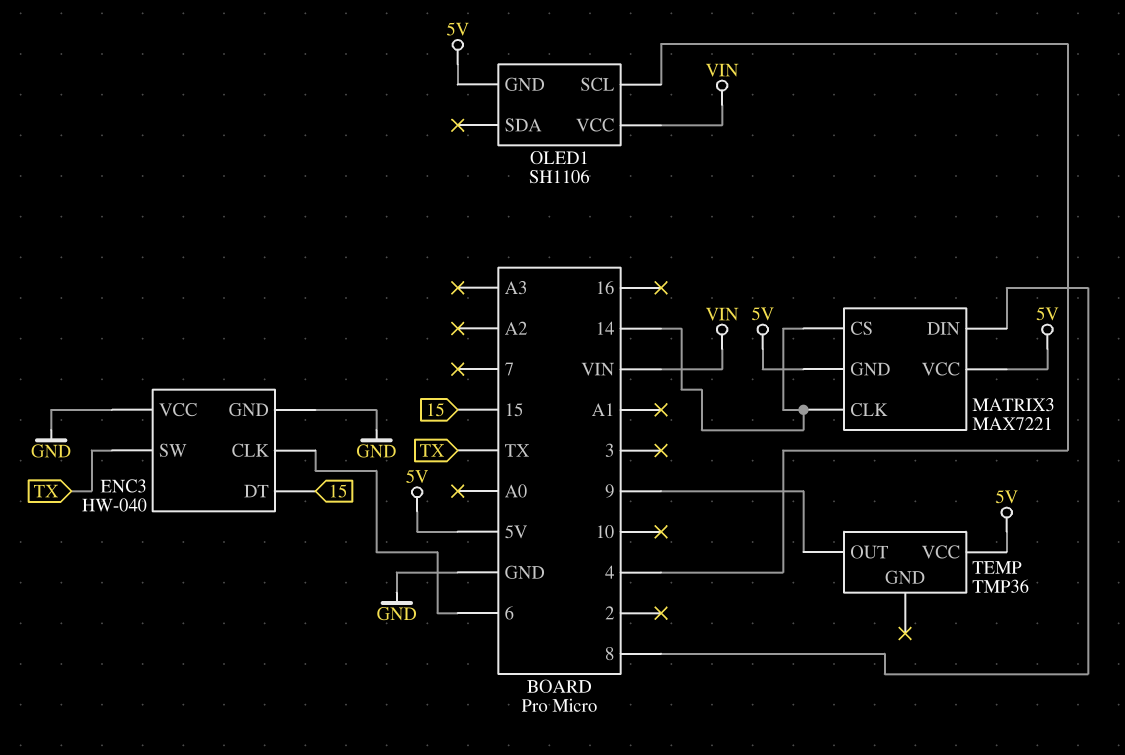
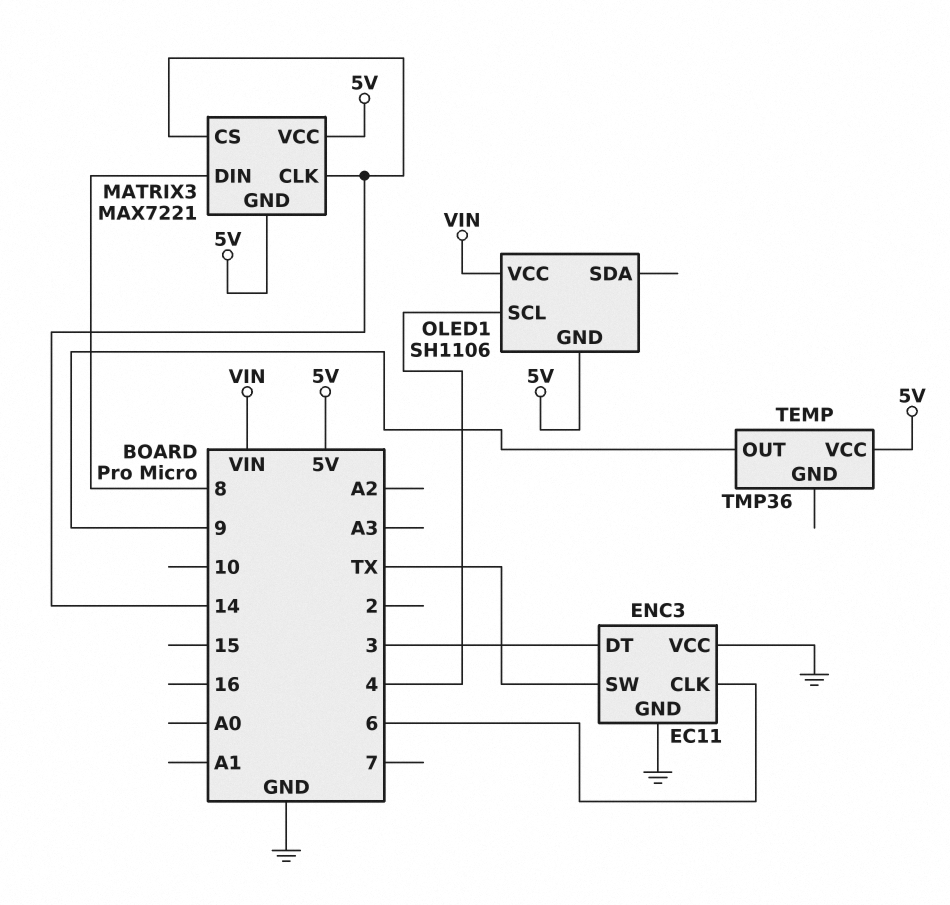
ENC3: HW-040 -> EC11
ENC3 pin DT: 15 -> 3

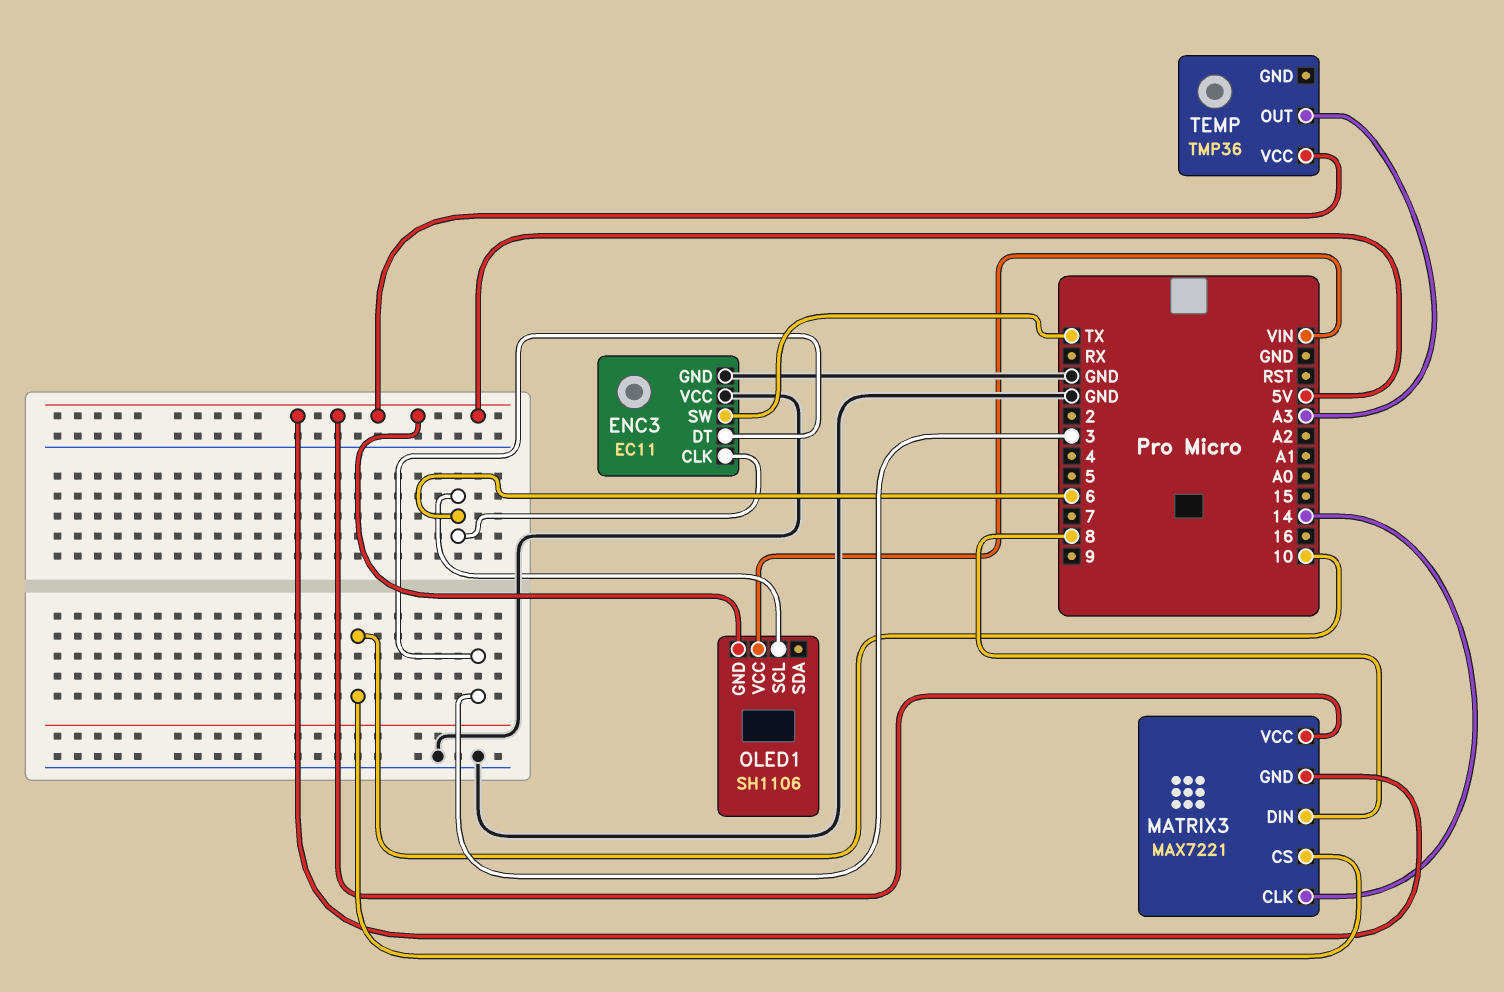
MATRIX3 pin CS: 14 -> 10
OLED1 pin SCL: 4 -> 6
TEMP pin OUT: 9 -> A3

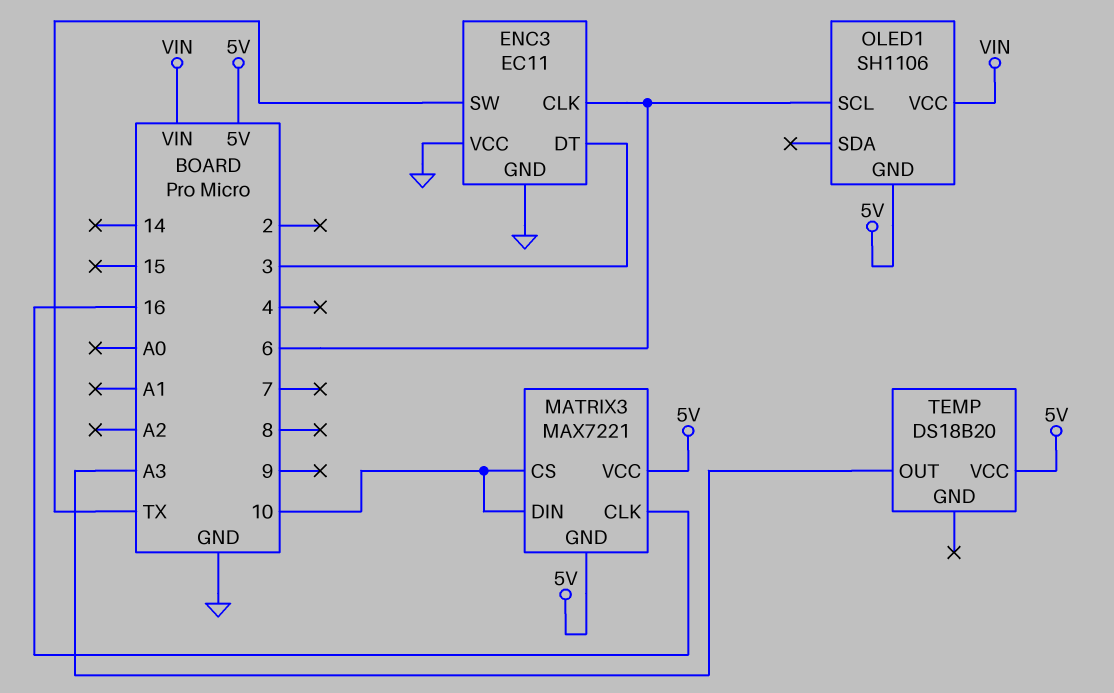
MATRIX3 pin CLK: 14 -> 16
MATRIX3 pin DIN: 8 -> 10
TEMP: TMP36 -> DS18B20

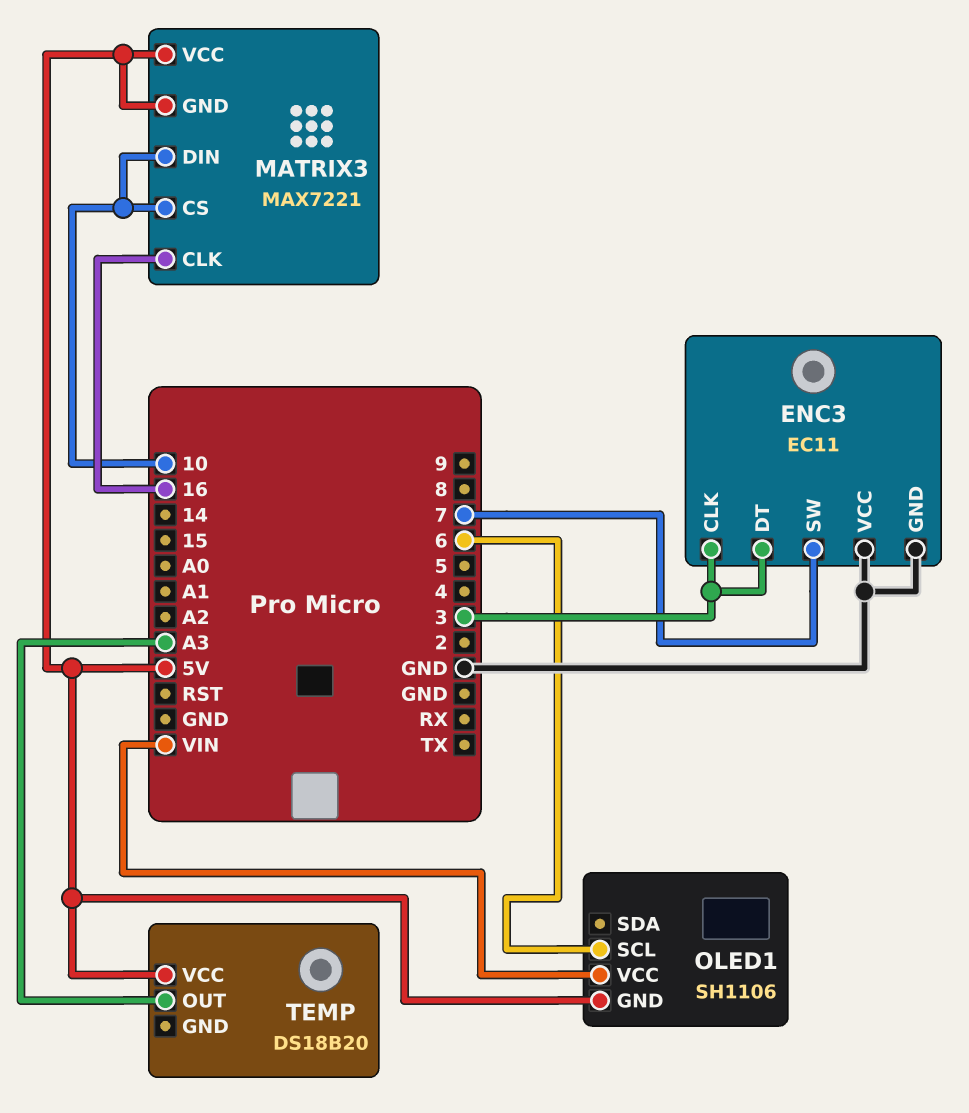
ENC3 pin CLK: 6 -> 3
ENC3 pin SW: TX -> 7

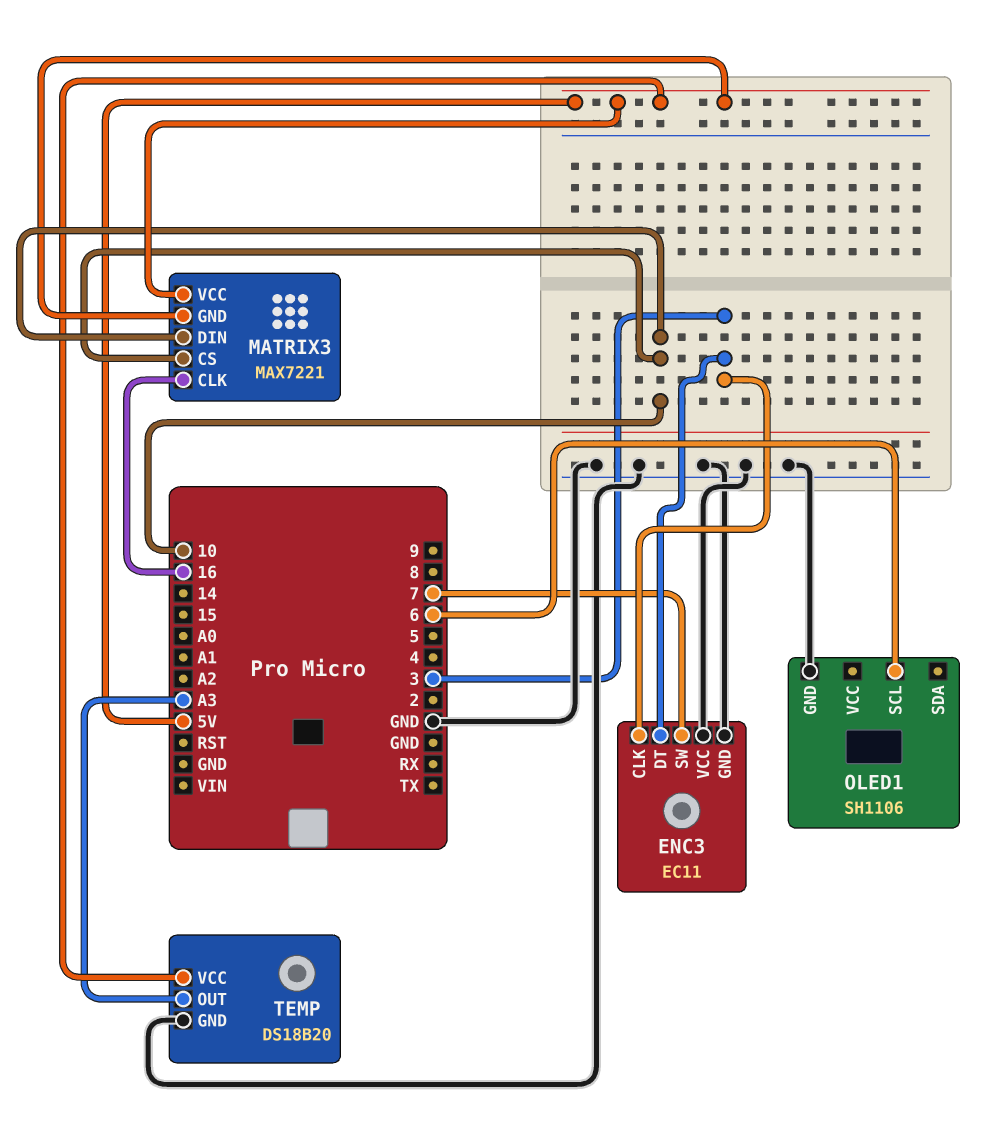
OLED1 pin GND: 5V -> GND
OLED1 pin VCC: VIN -> none
TEMP pin GND: none -> GND

